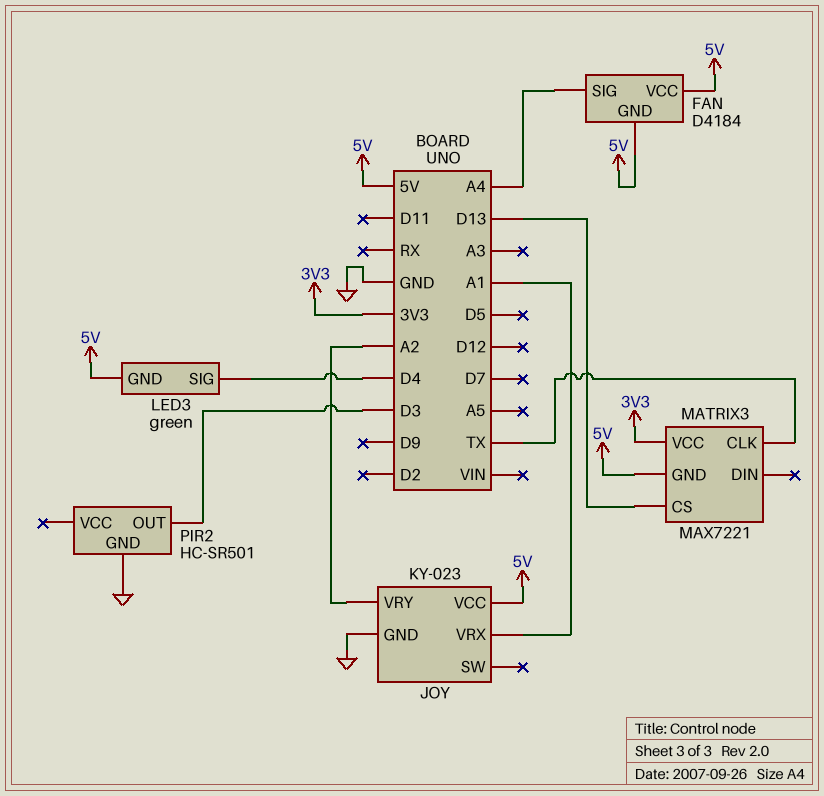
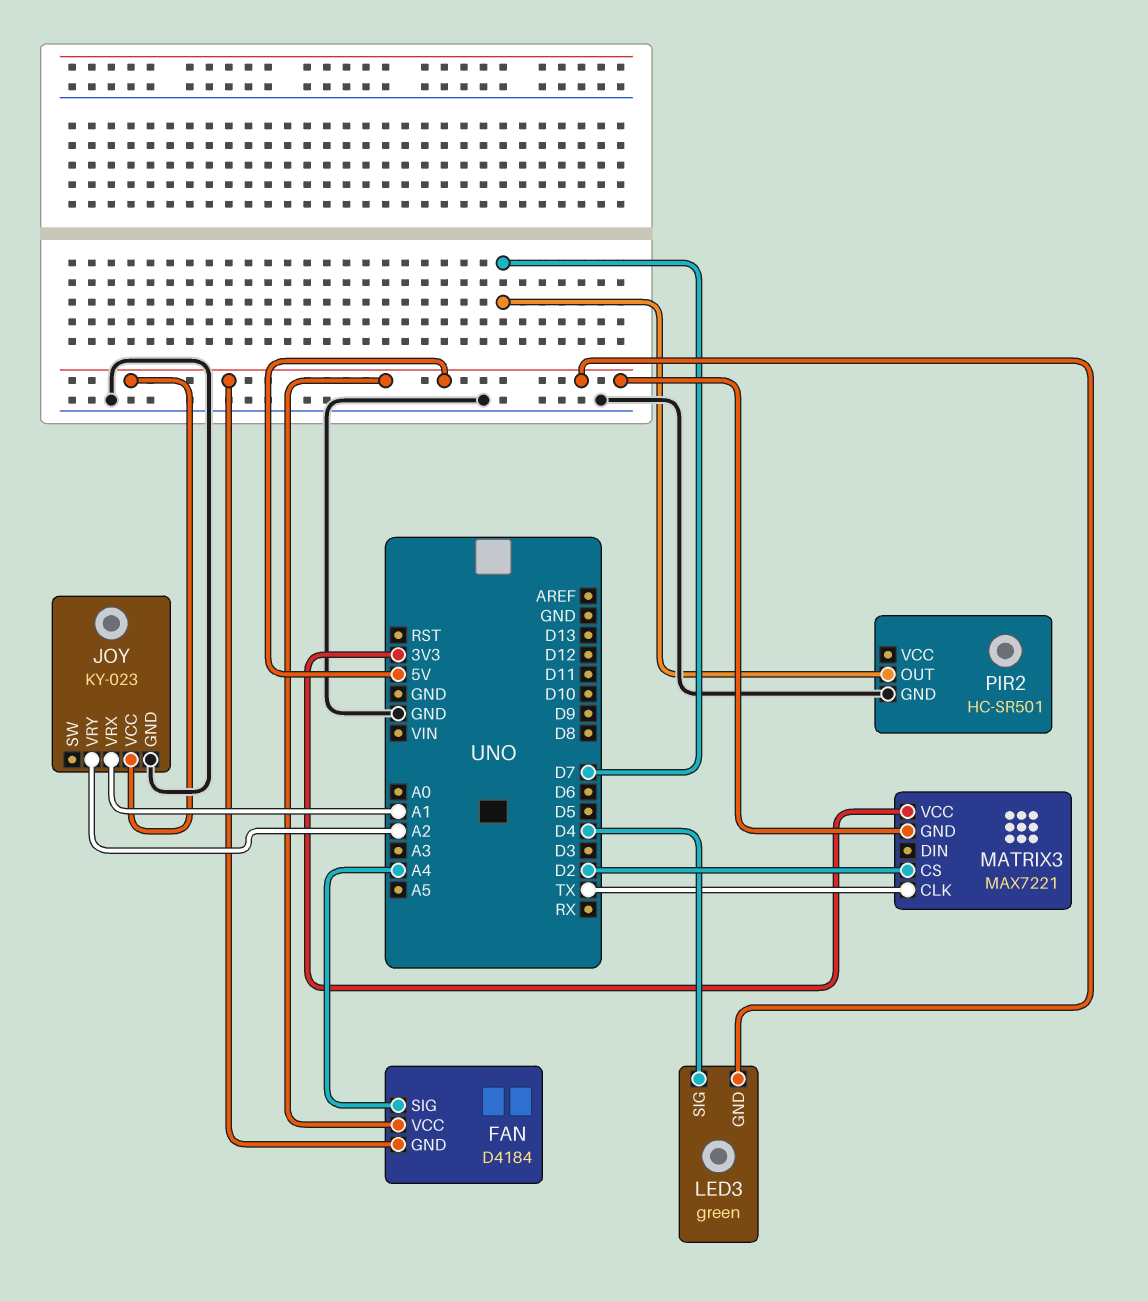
MATRIX3 pin CS: D13 -> D2
PIR2 pin OUT: D3 -> D7

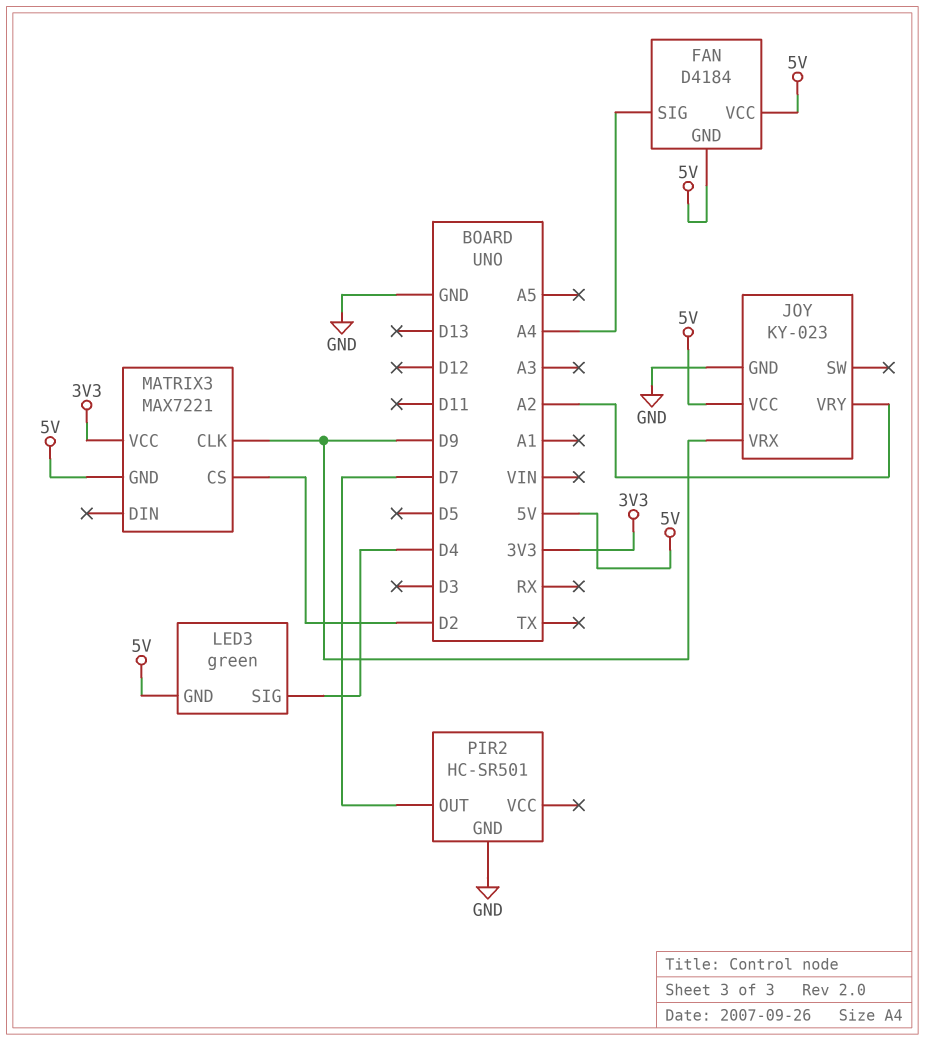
JOY pin VRX: A1 -> D9
MATRIX3 pin CLK: TX -> D9

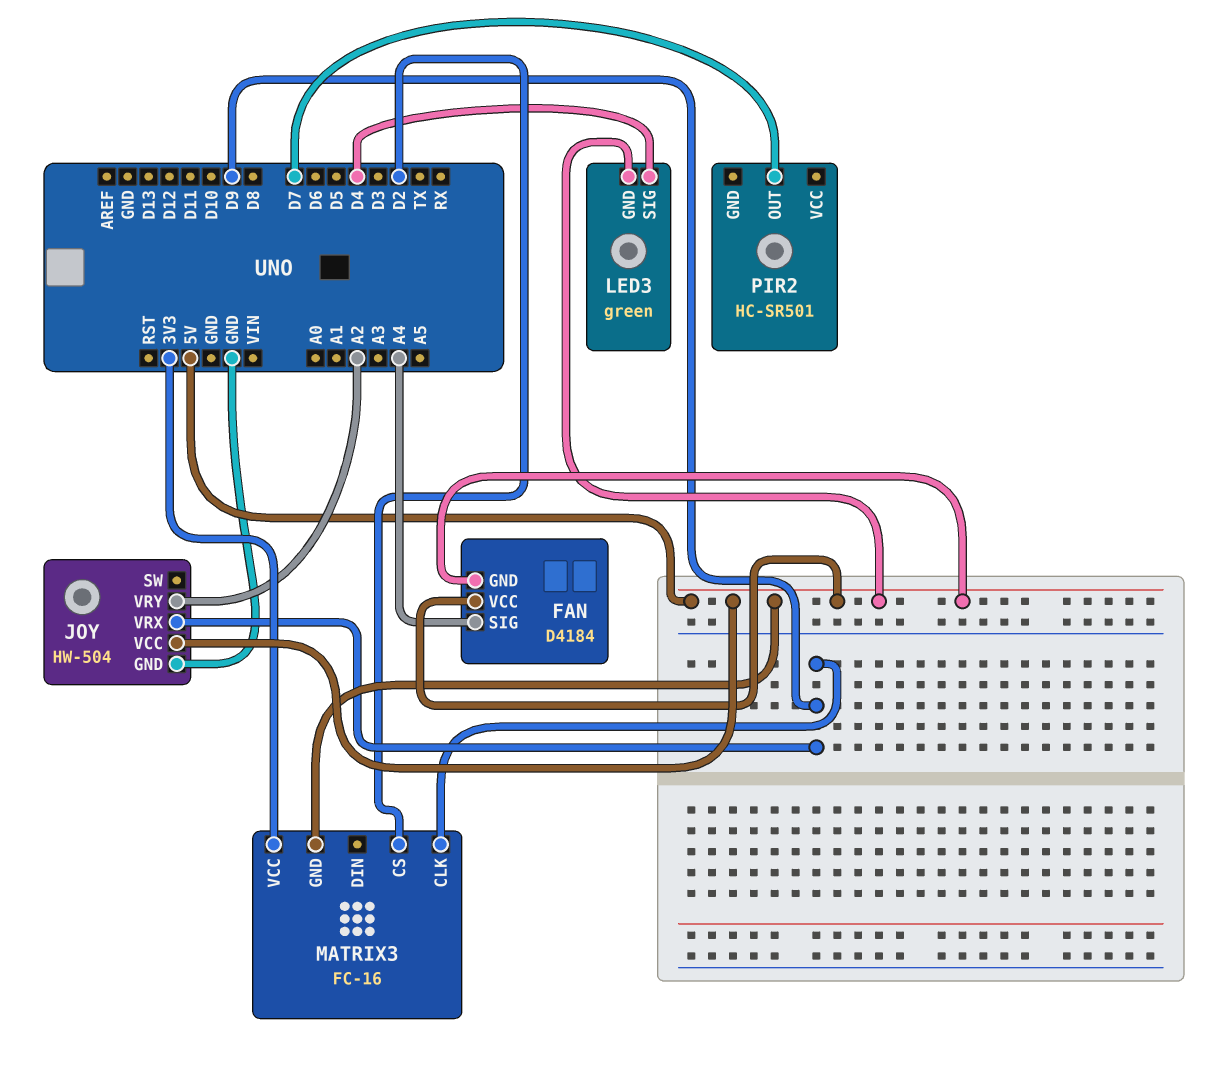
JOY: KY-023 -> HW-504
MATRIX3: MAX7221 -> FC-16
PIR2 pin GND: GND -> none

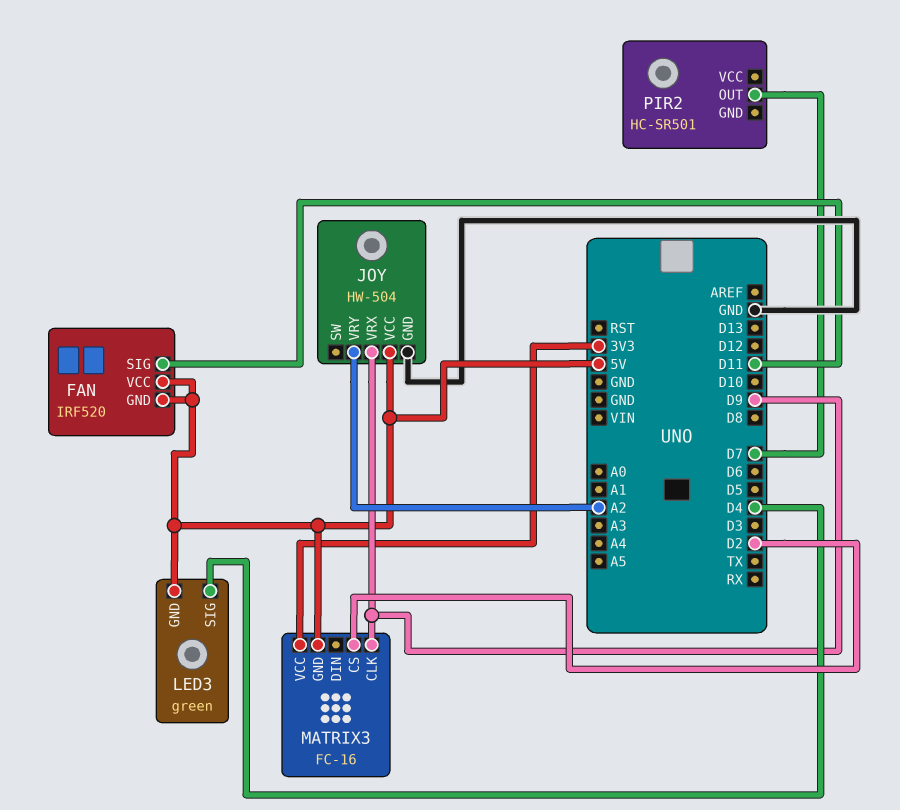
FAN: D4184 -> IRF520
FAN pin SIG: A4 -> D11

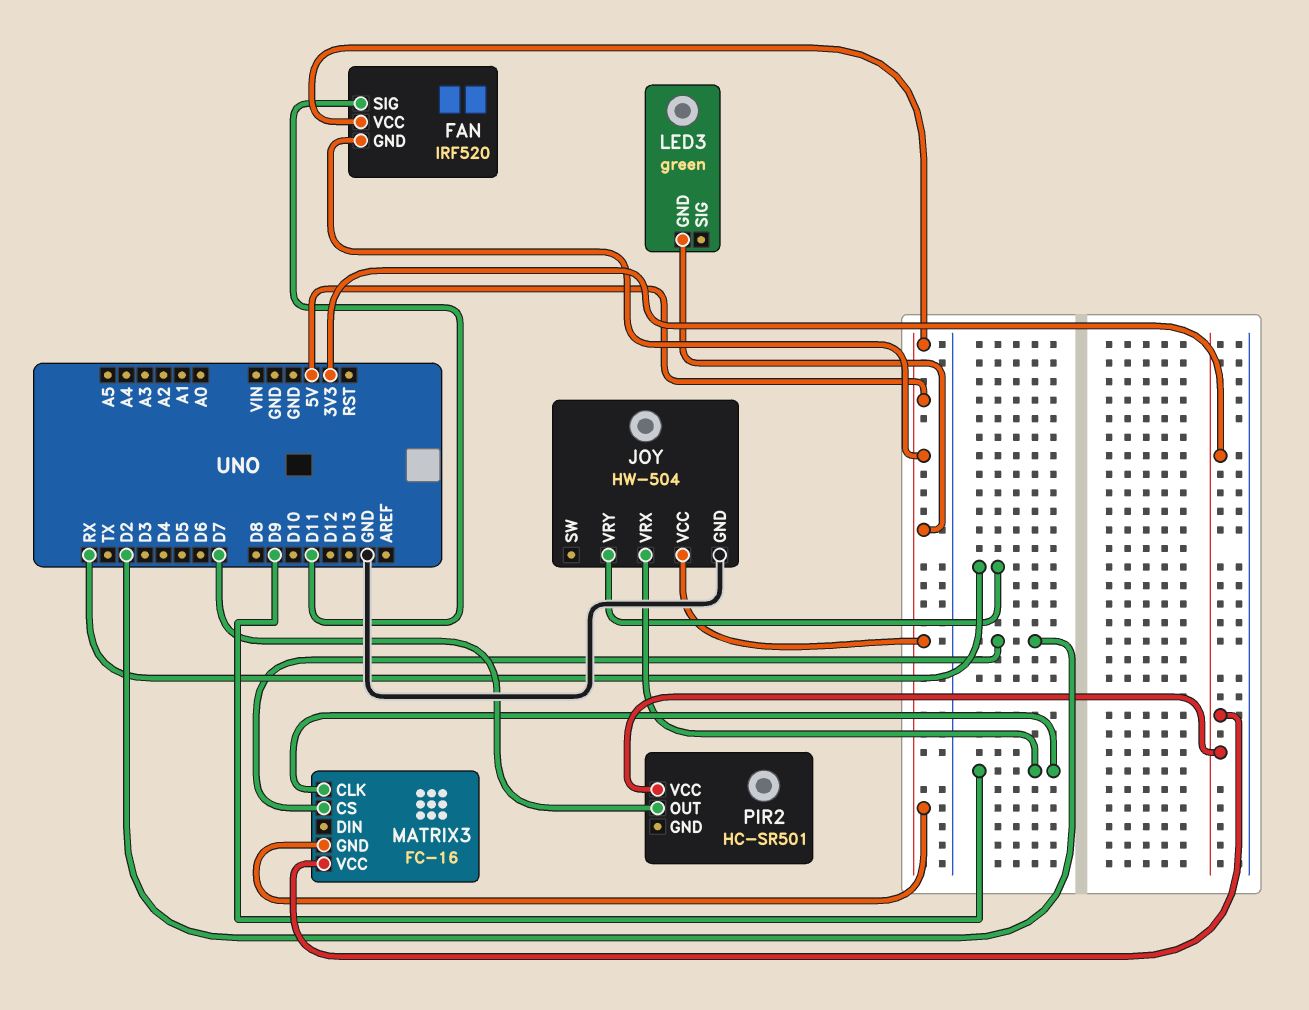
JOY pin VRY: A2 -> RX
LED3 pin SIG: D4 -> none
PIR2 pin VCC: none -> 3V3

